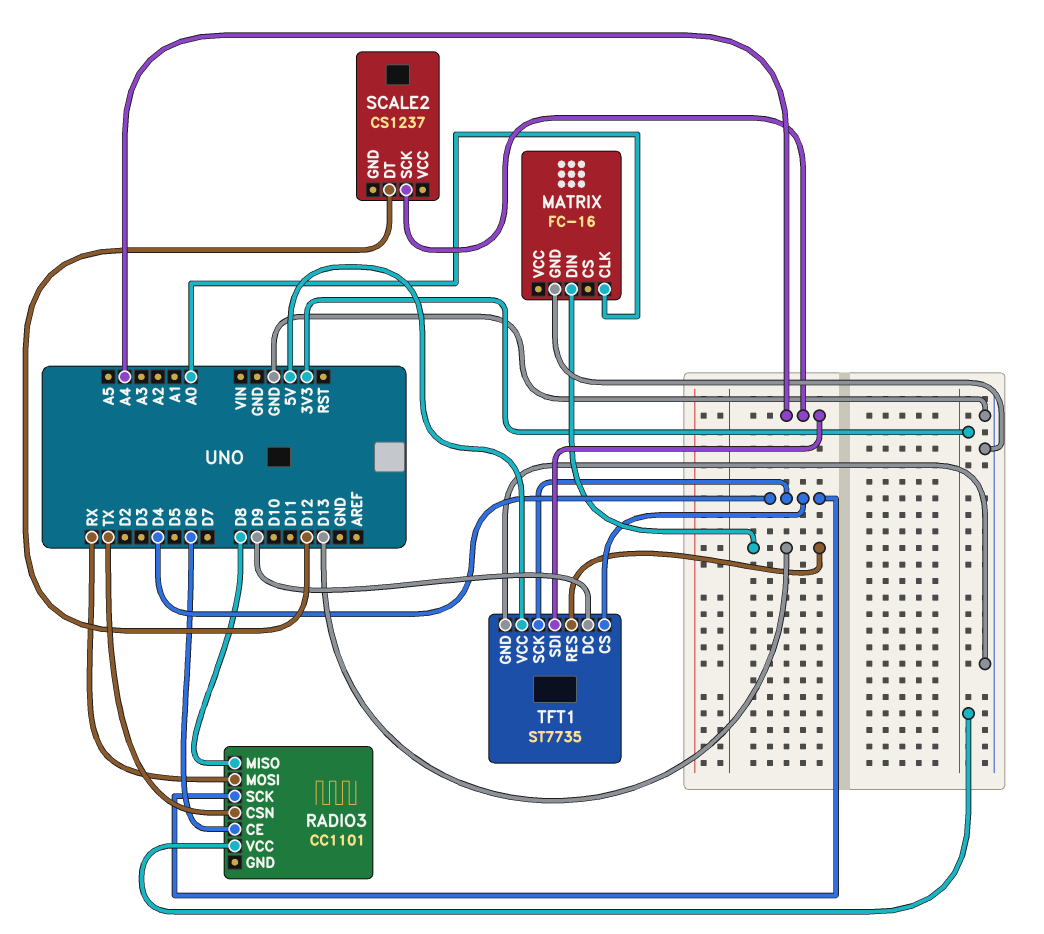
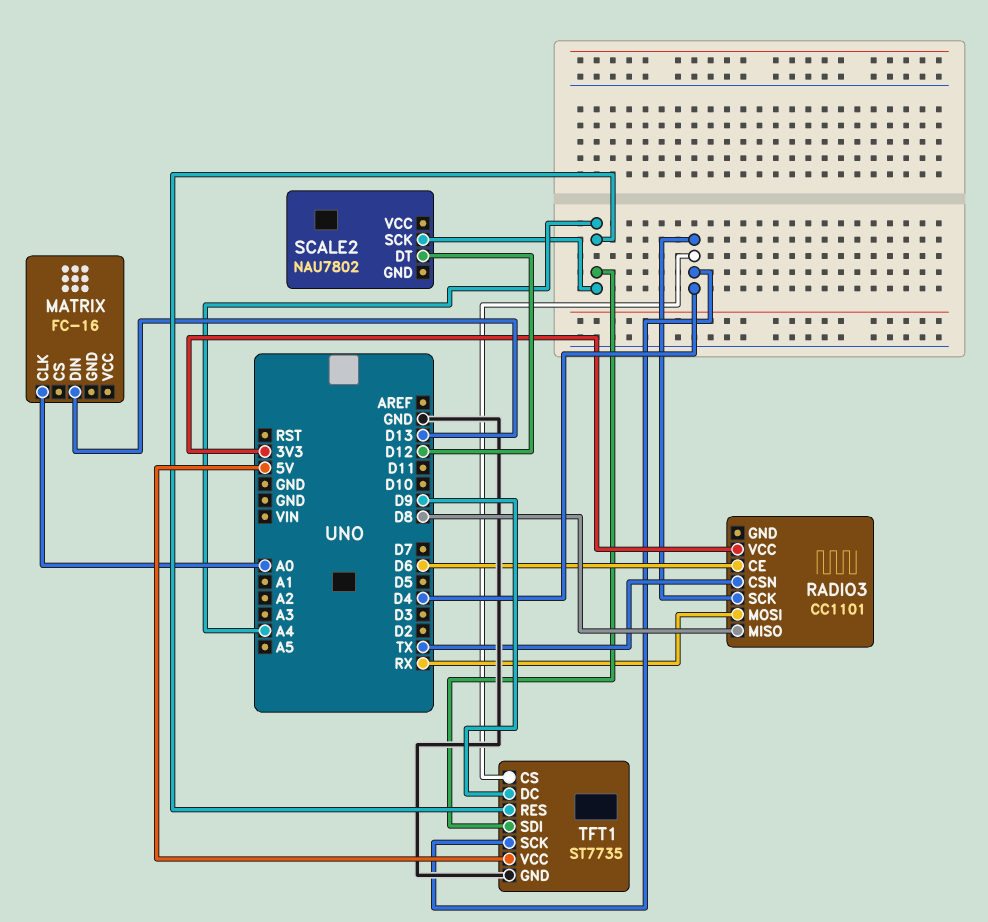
MATRIX pin GND: GND -> none
SCALE2: CS1237 -> NAU7802
TFT1 pin RES: D13 -> A4

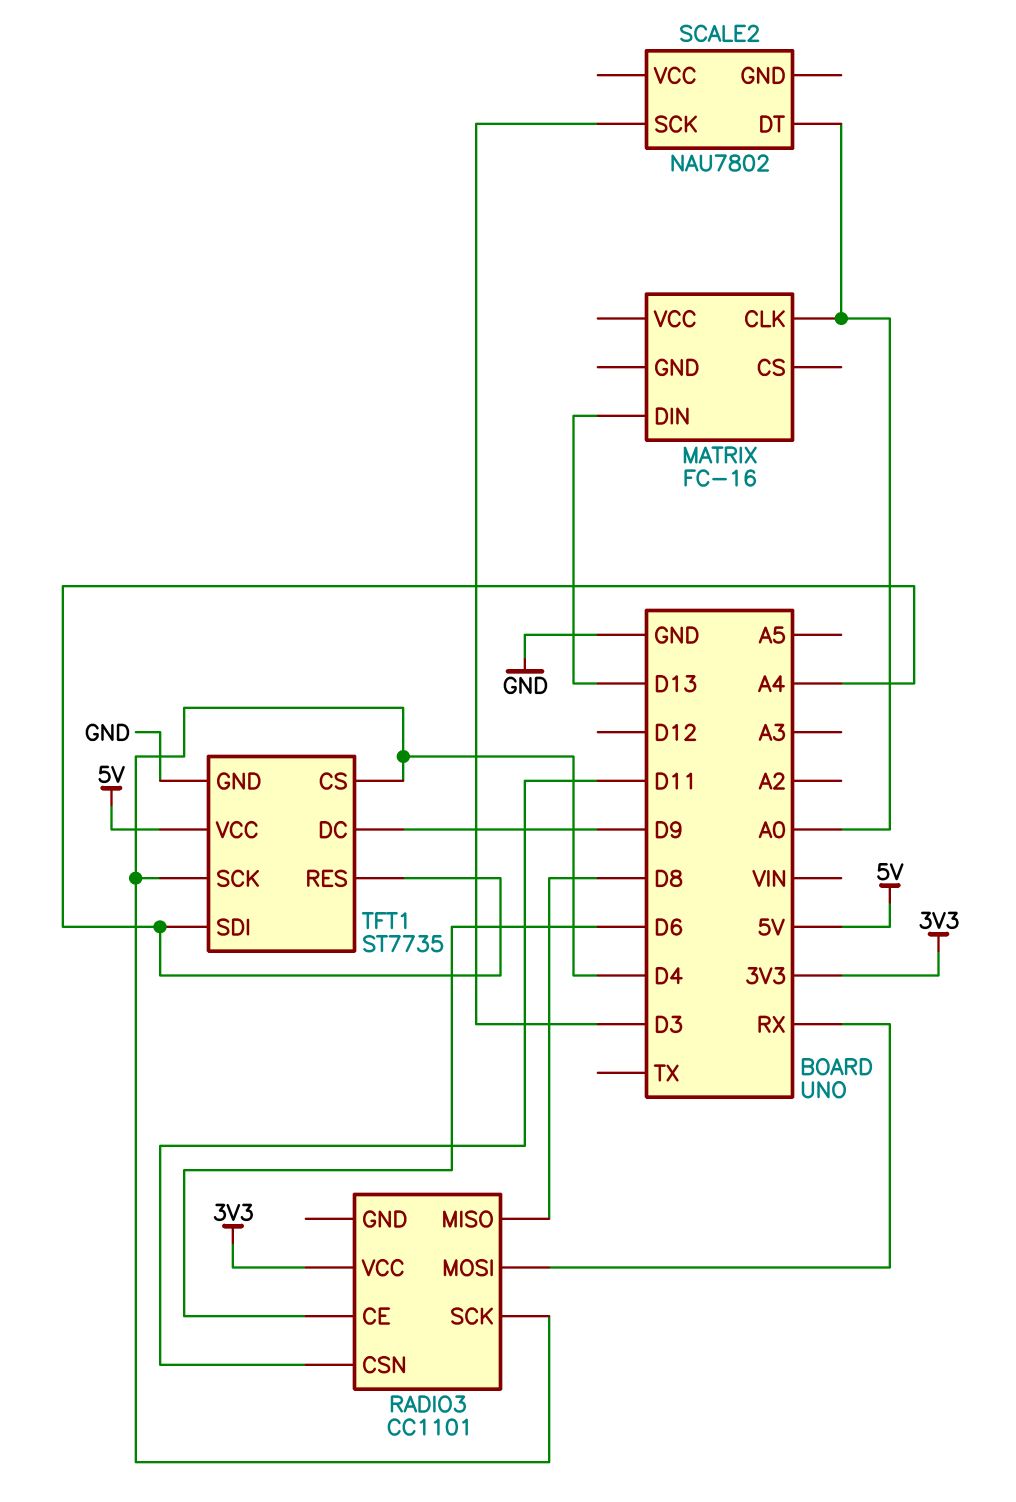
RADIO3 pin CSN: TX -> D11
SCALE2 pin DT: D12 -> A0
SCALE2 pin SCK: A4 -> D3

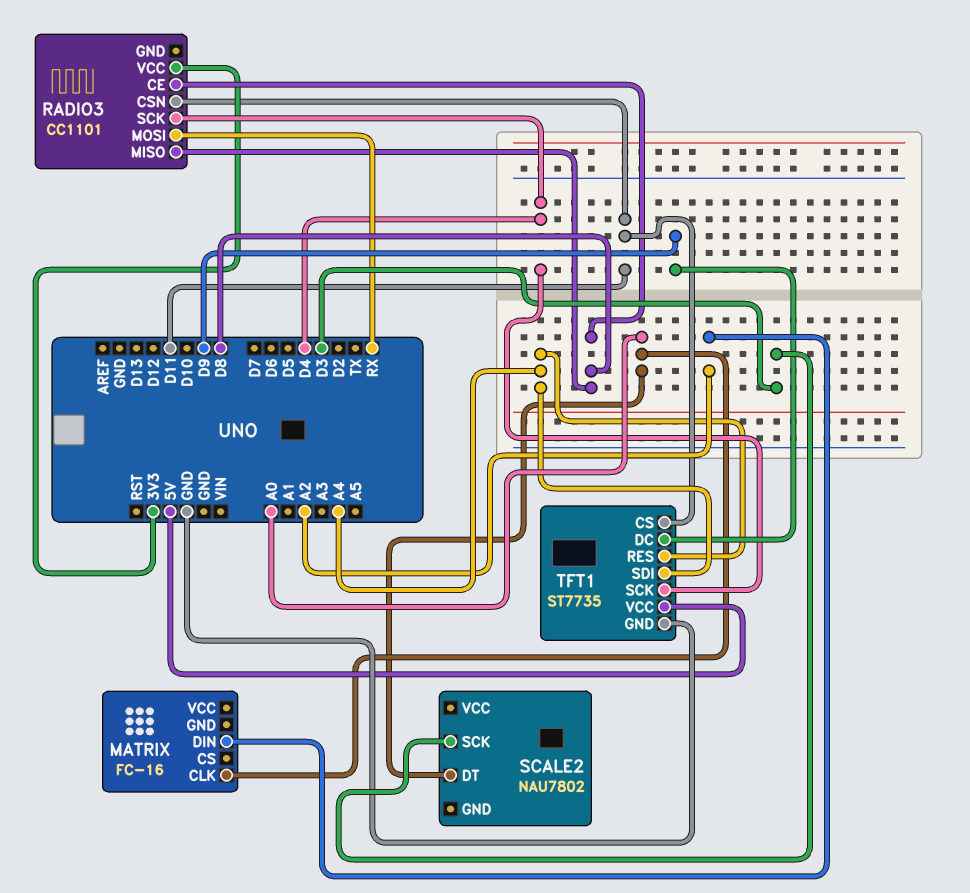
MATRIX pin DIN: D13 -> A2
RADIO3 pin CE: D6 -> D8
TFT1 pin CS: D4 -> D11

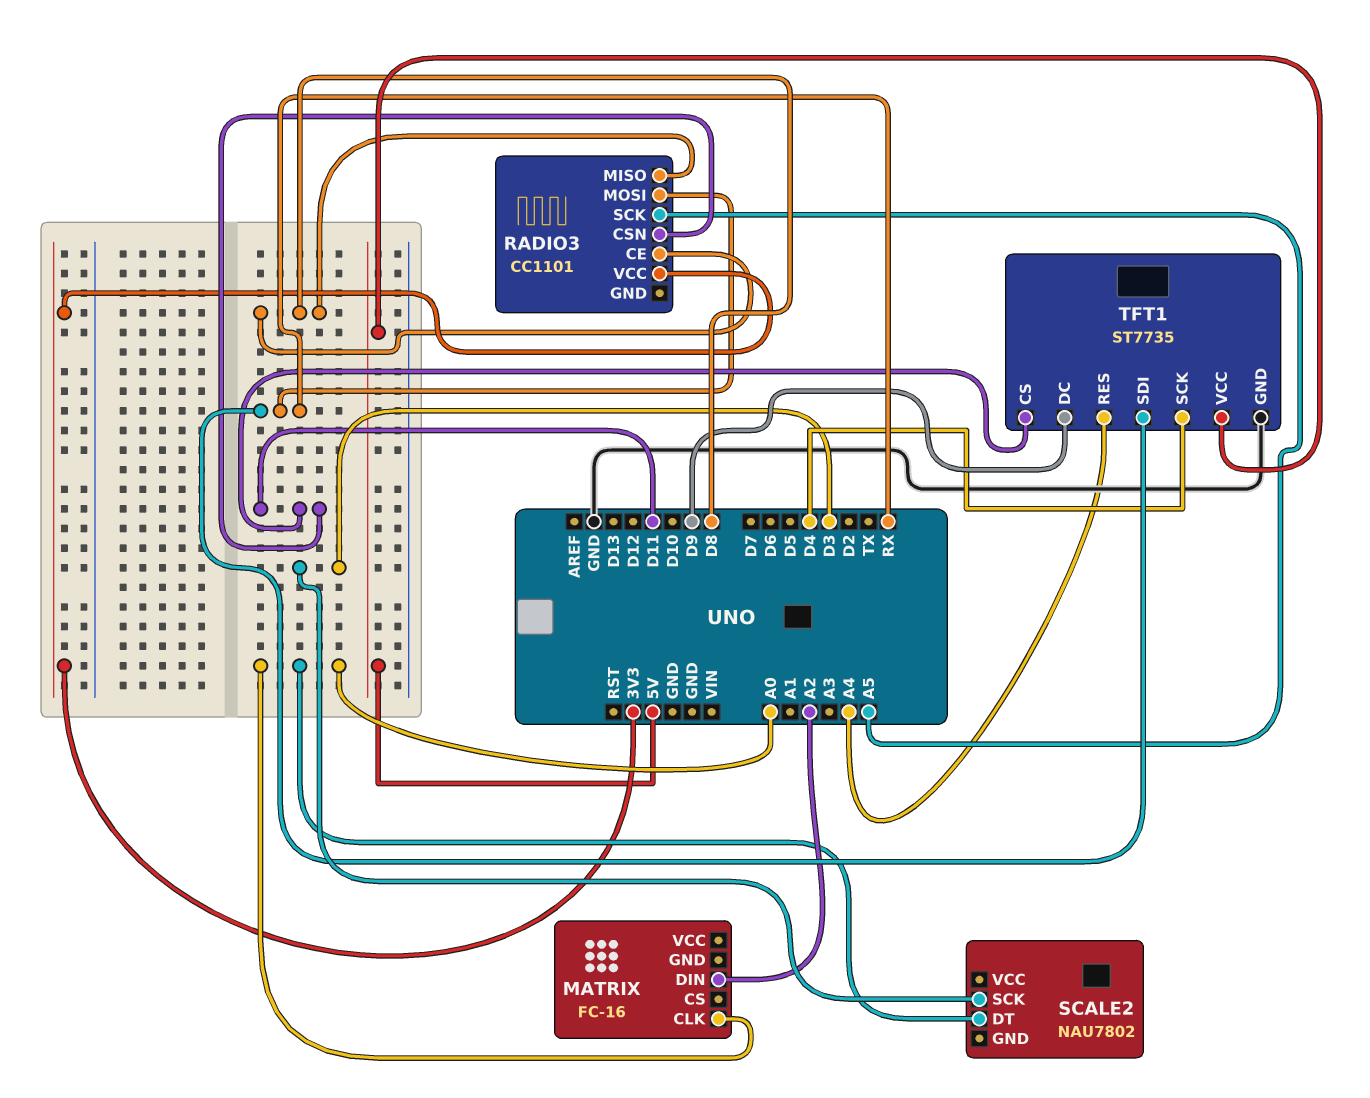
RADIO3 pin SCK: D4 -> A5
TFT1 pin SDI: A4 -> RX

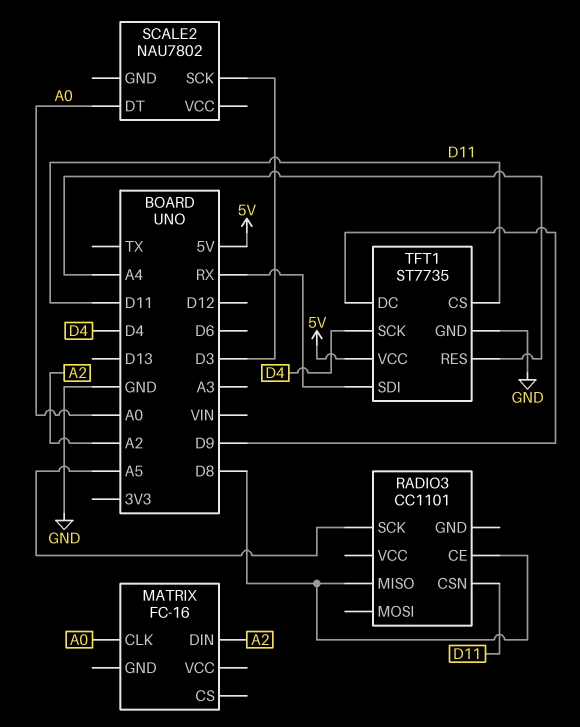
RADIO3 pin MOSI: RX -> none
RADIO3 pin VCC: 3V3 -> none

